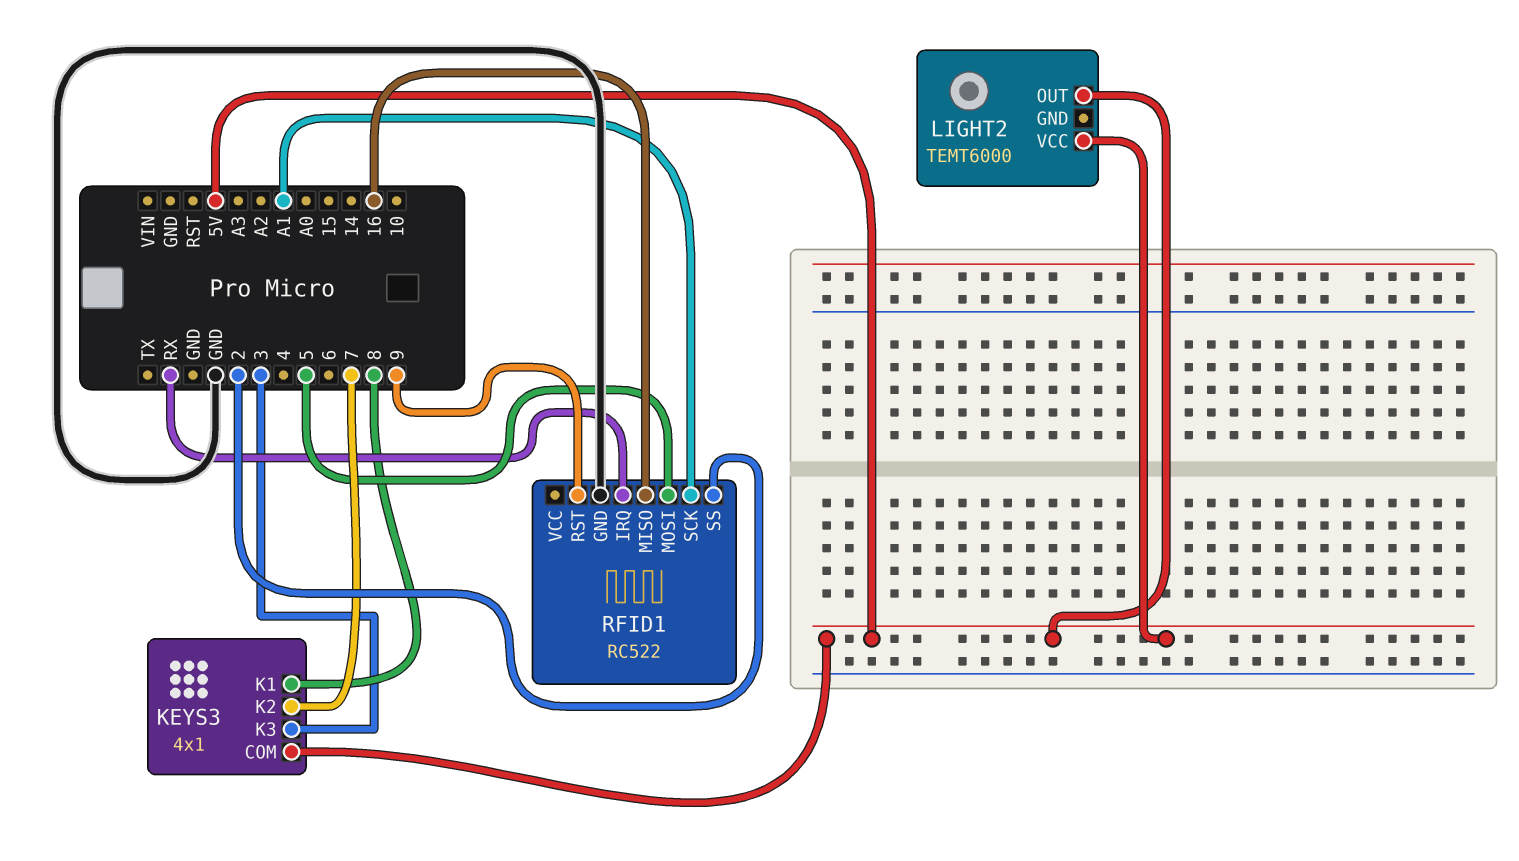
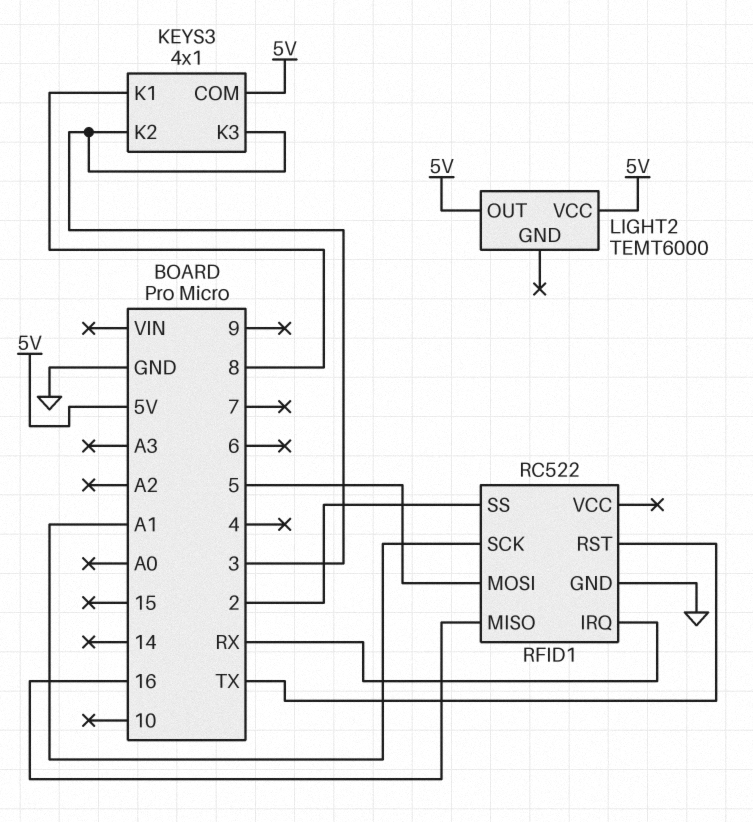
KEYS3 pin K2: 7 -> 3
RFID1 pin RST: 9 -> TX

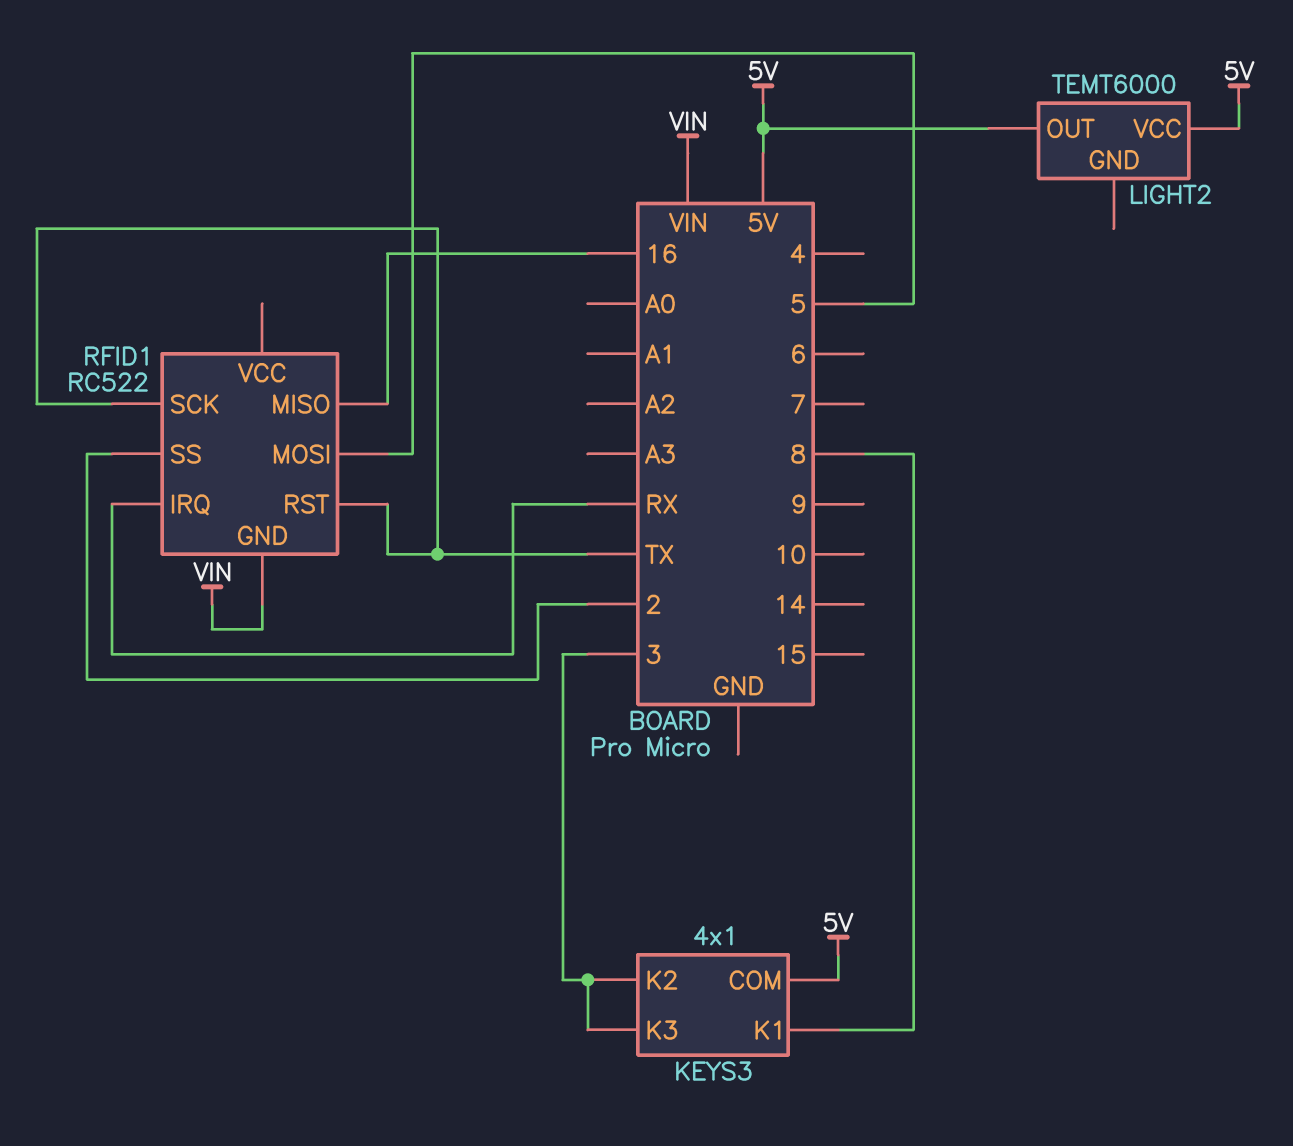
RFID1 pin GND: GND -> VIN
RFID1 pin SCK: A1 -> TX

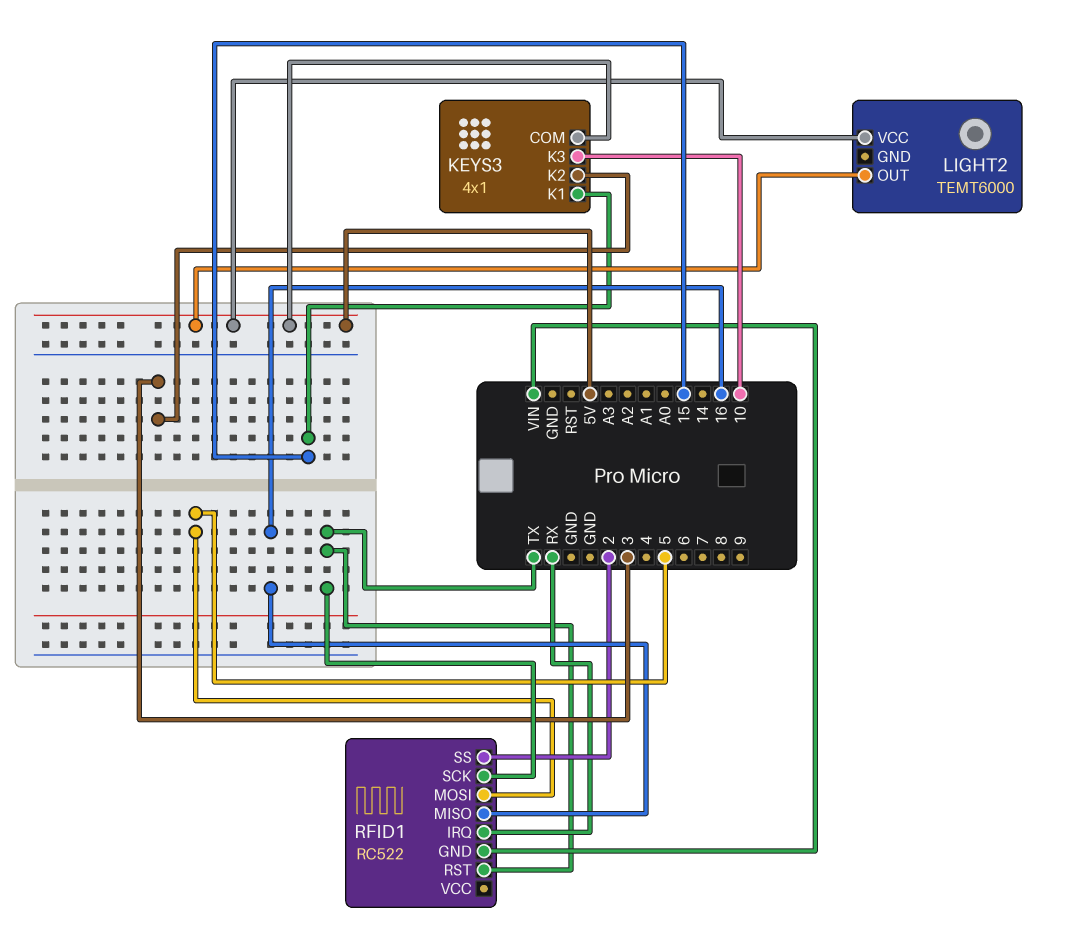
KEYS3 pin K1: 8 -> 15
KEYS3 pin K3: 3 -> 10

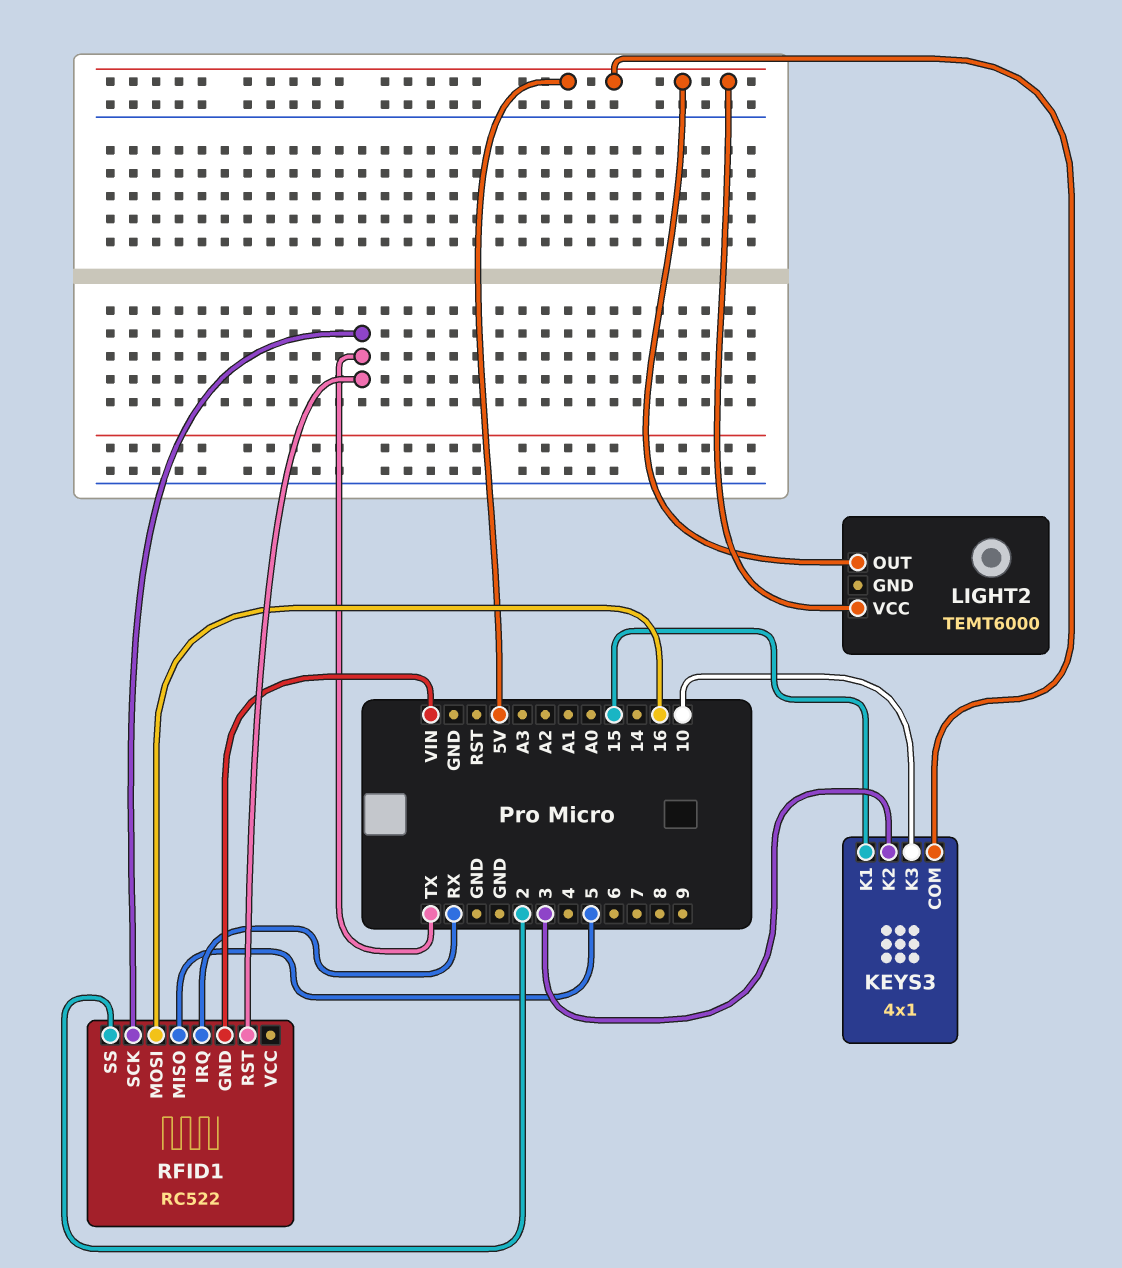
RFID1 pin MISO: 16 -> 5
RFID1 pin MOSI: 5 -> 16

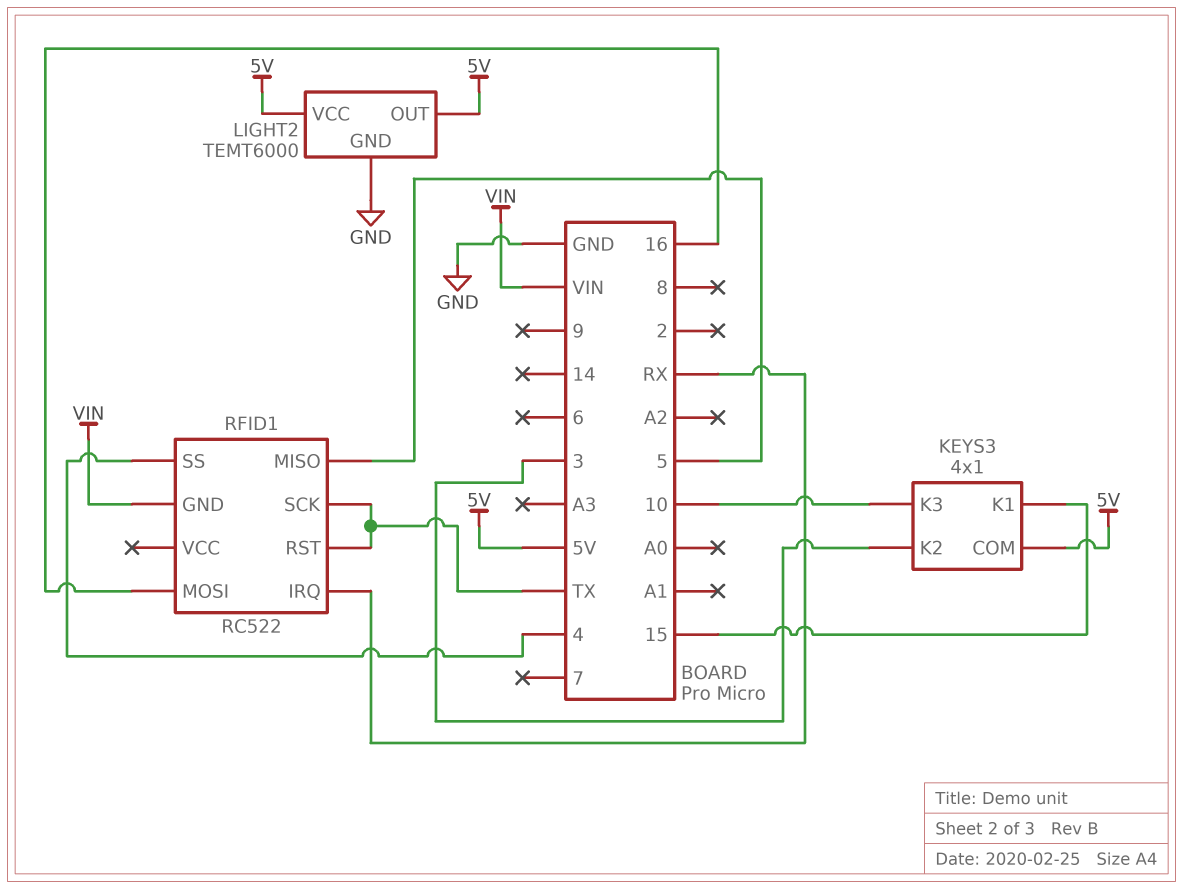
LIGHT2 pin GND: none -> GND
RFID1 pin SS: 2 -> 4

